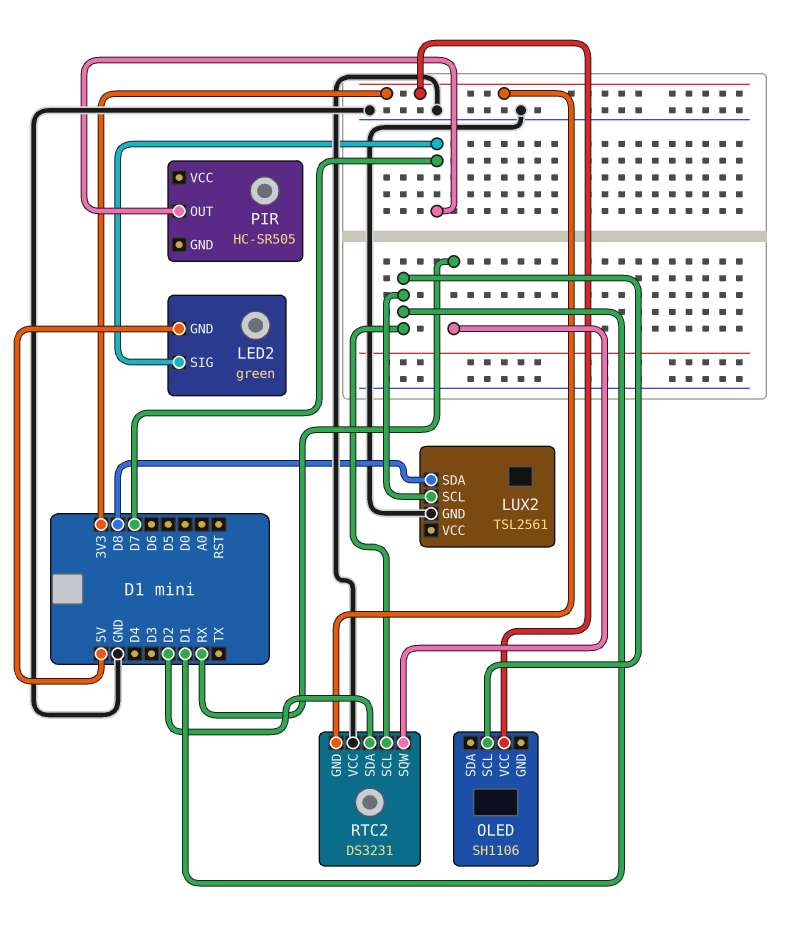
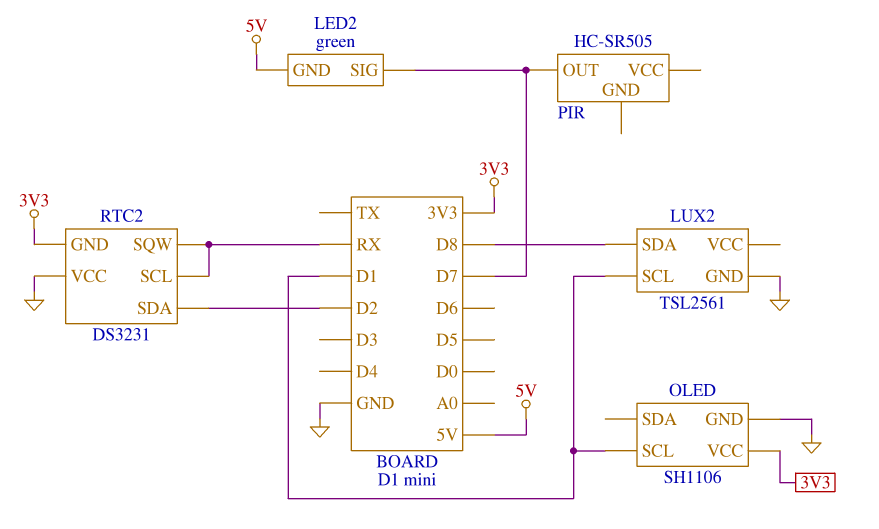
OLED pin GND: none -> GND
RTC2 pin SCL: D1 -> RX

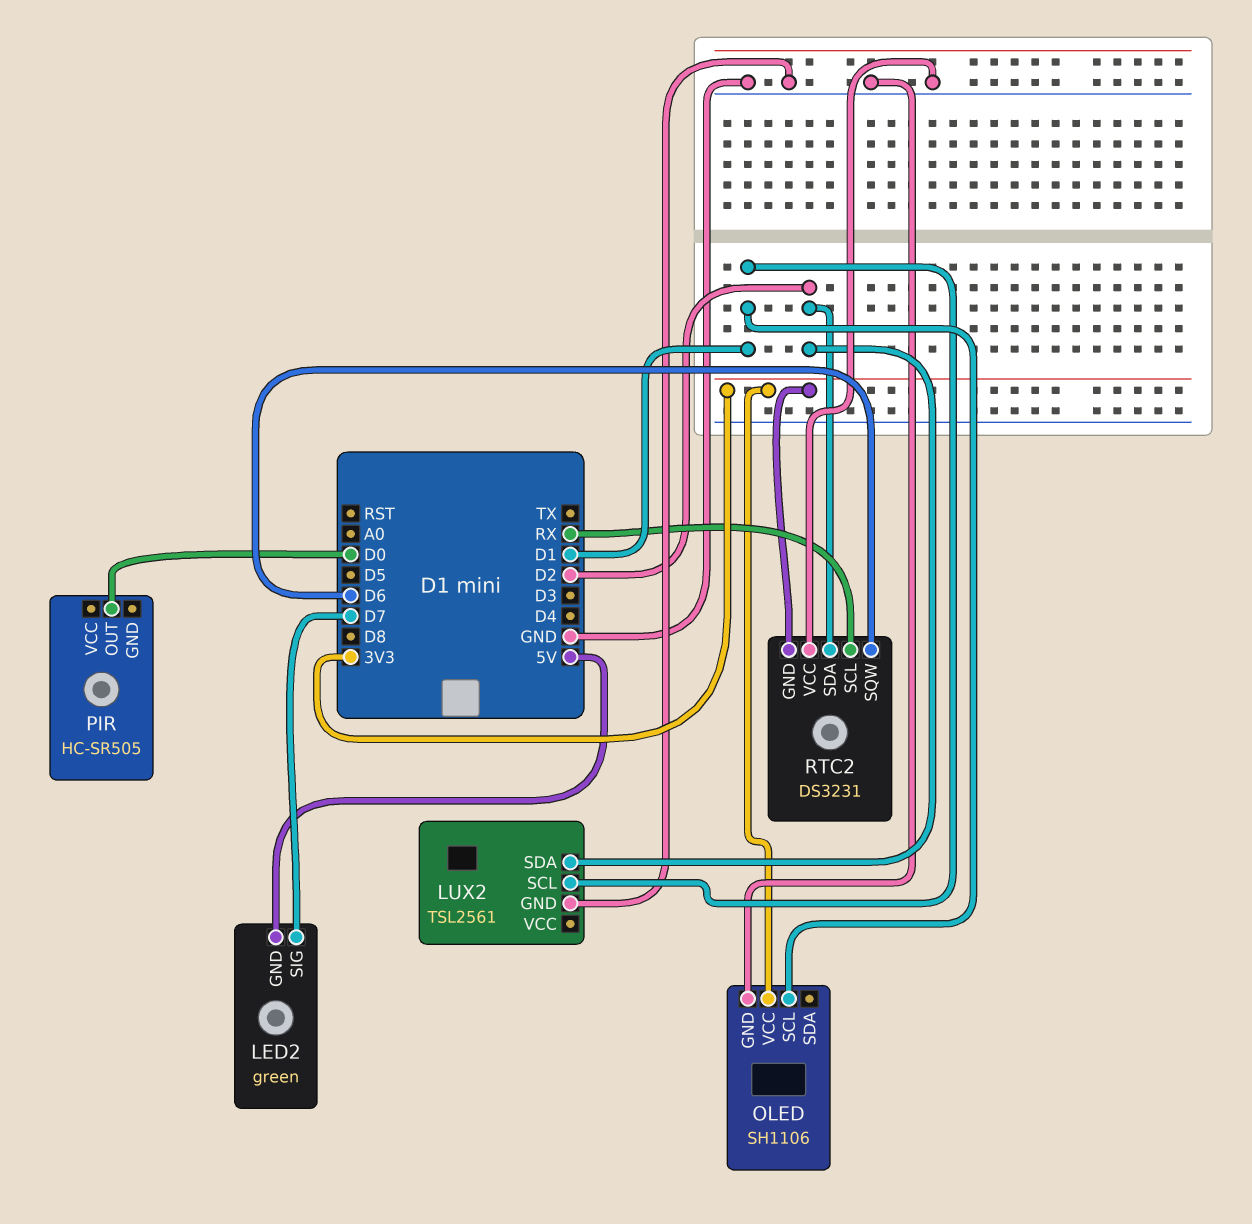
LUX2 pin SDA: D8 -> D2
PIR pin OUT: D7 -> D0
RTC2 pin SQW: RX -> D6

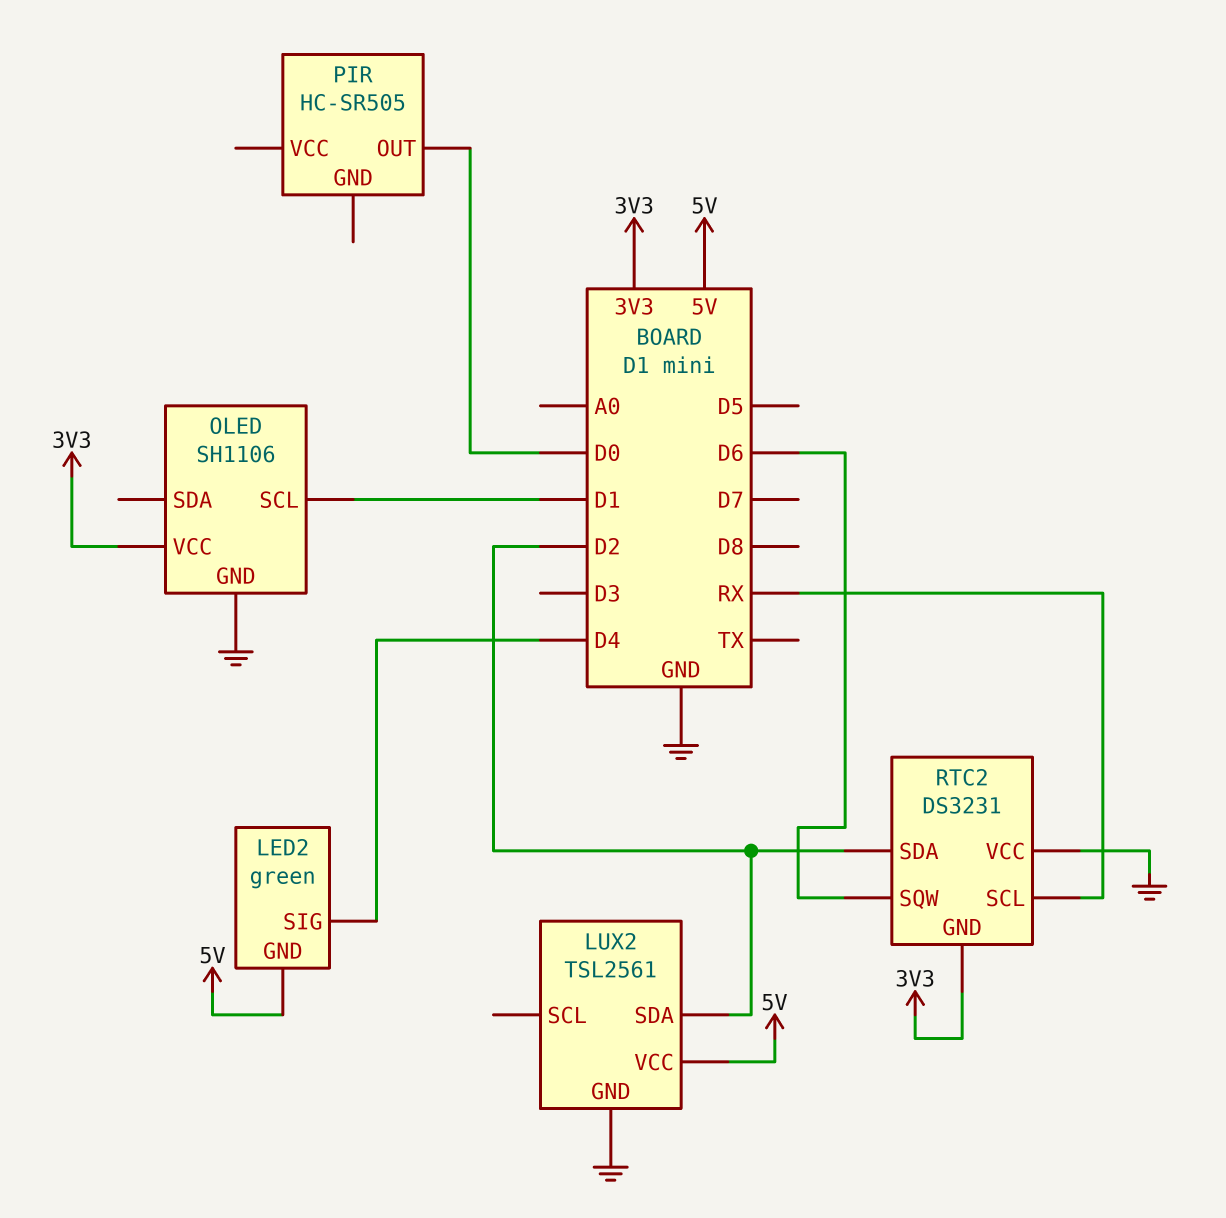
LED2 pin SIG: D7 -> D4
LUX2 pin SCL: D1 -> none
LUX2 pin VCC: none -> 5V

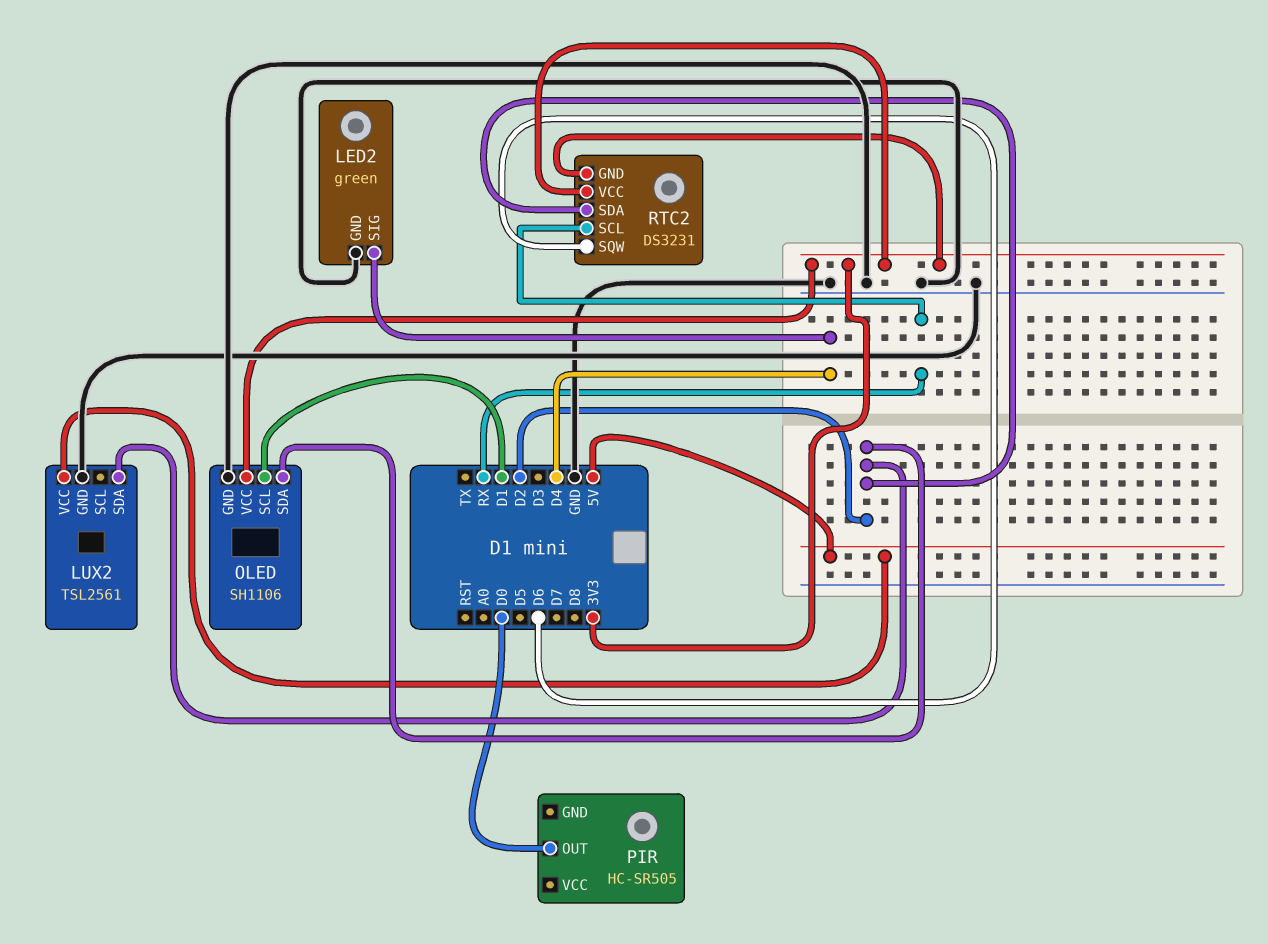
LED2 pin GND: 5V -> GND
OLED pin SDA: none -> D2
RTC2 pin VCC: GND -> 3V3

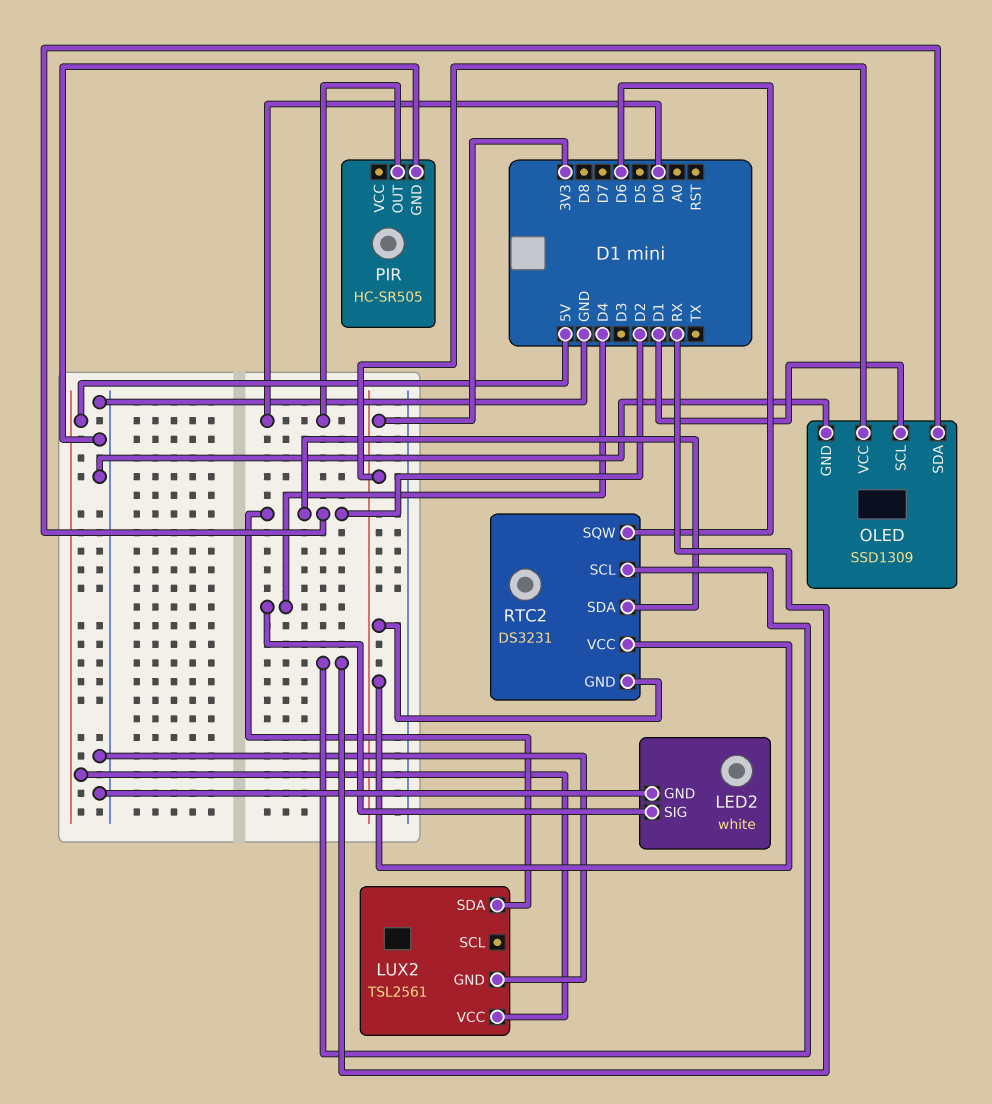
LED2: green -> white
OLED: SH1106 -> SSD1309
PIR pin GND: none -> GND

